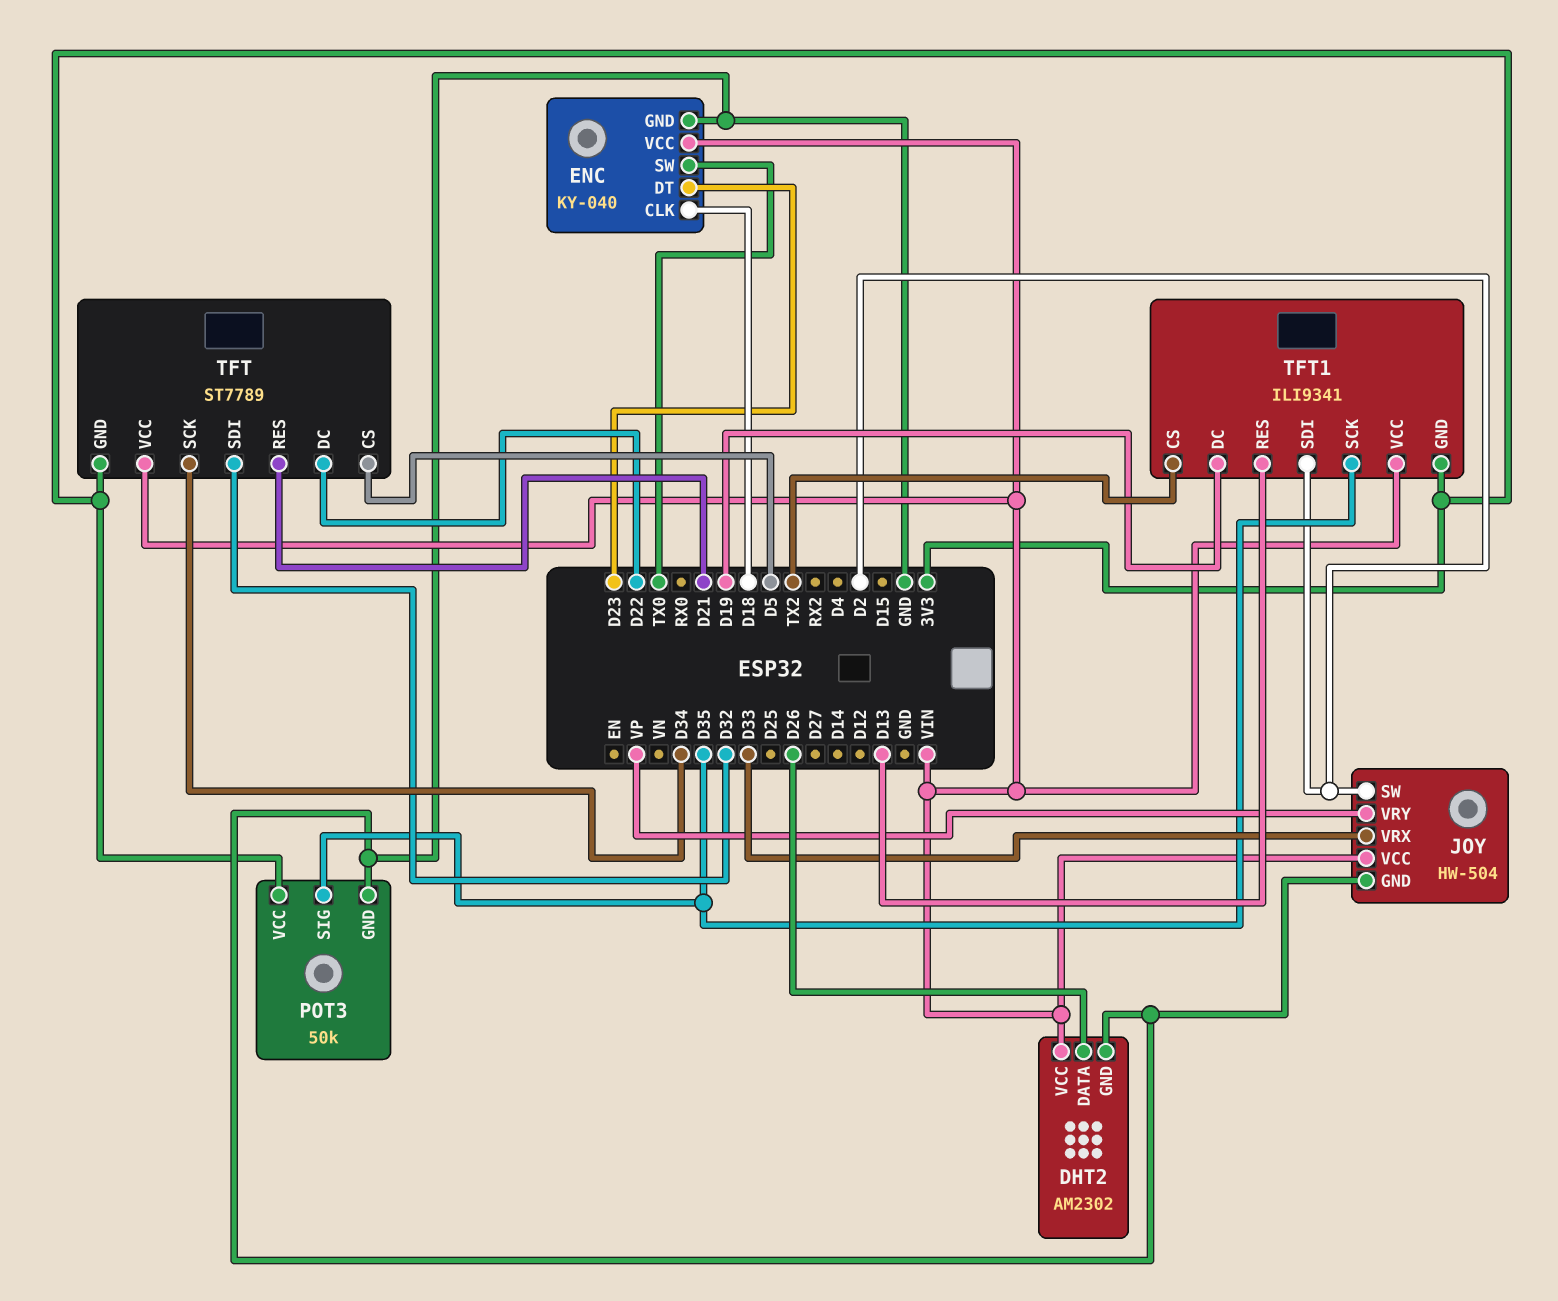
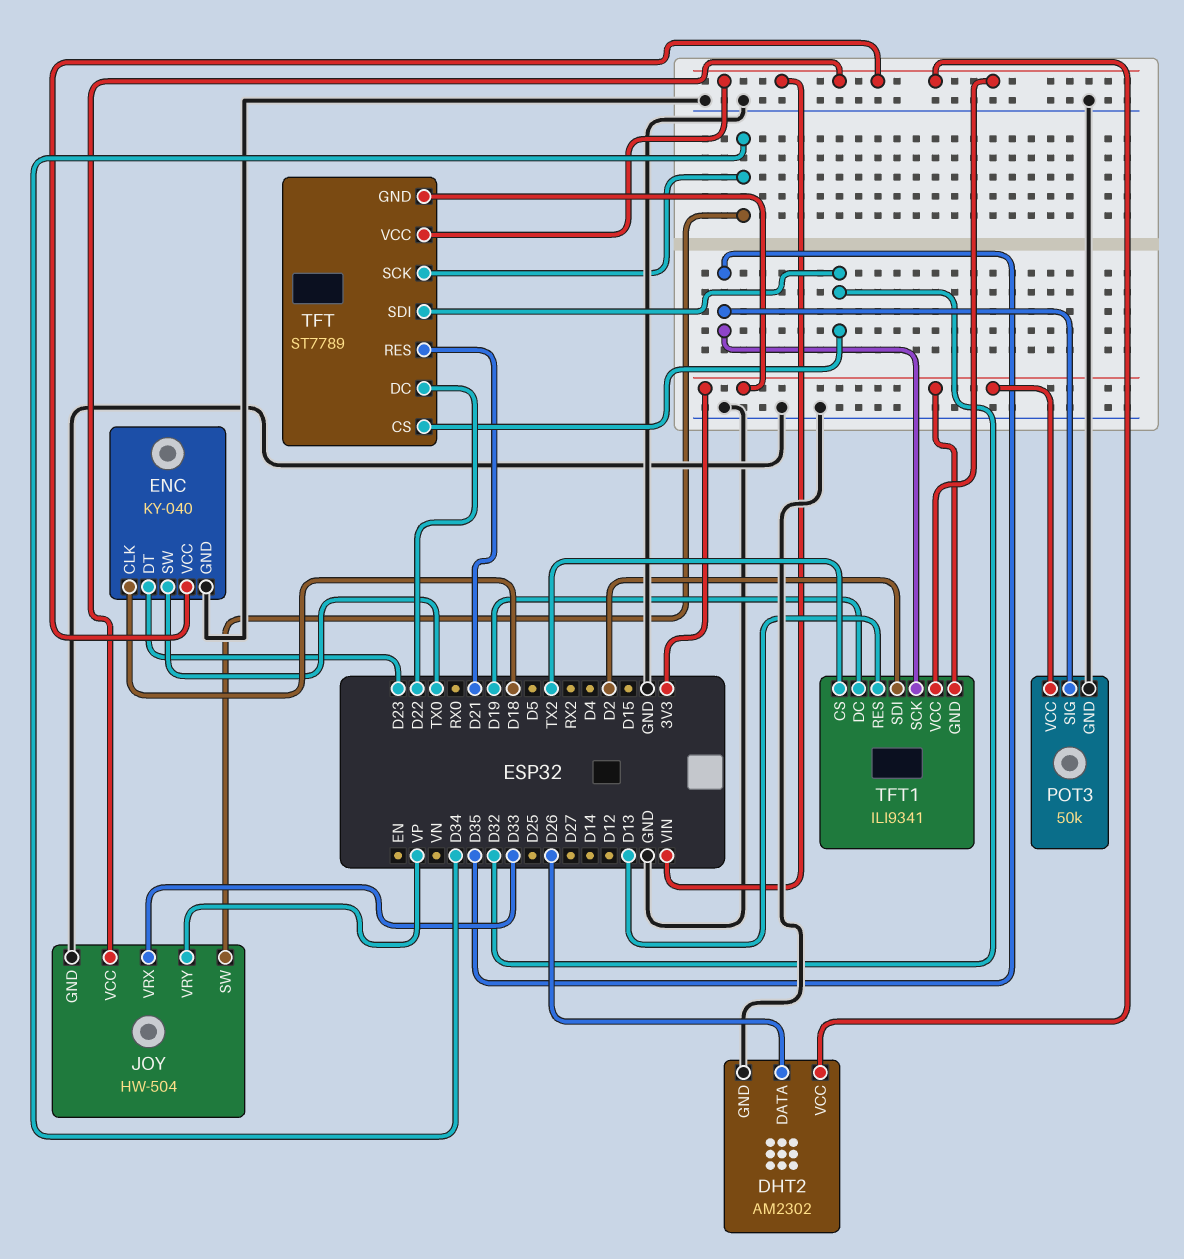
JOY pin SW: D2 -> D34
TFT pin CS: D5 -> D32

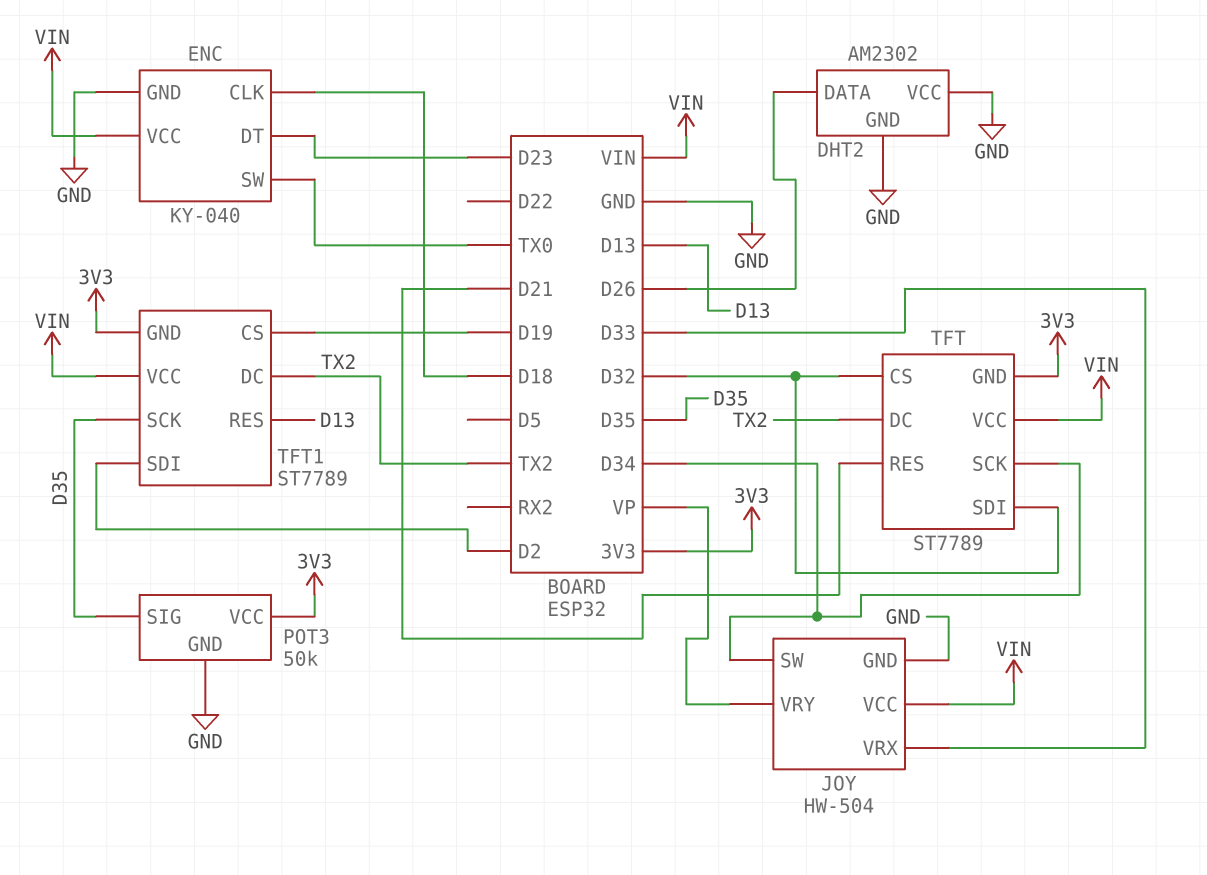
DHT2 pin VCC: VIN -> GND
TFT pin DC: D22 -> TX2
TFT1: ILI9341 -> ST7789
TFT1 pin CS: TX2 -> D19
TFT1 pin DC: D19 -> TX2

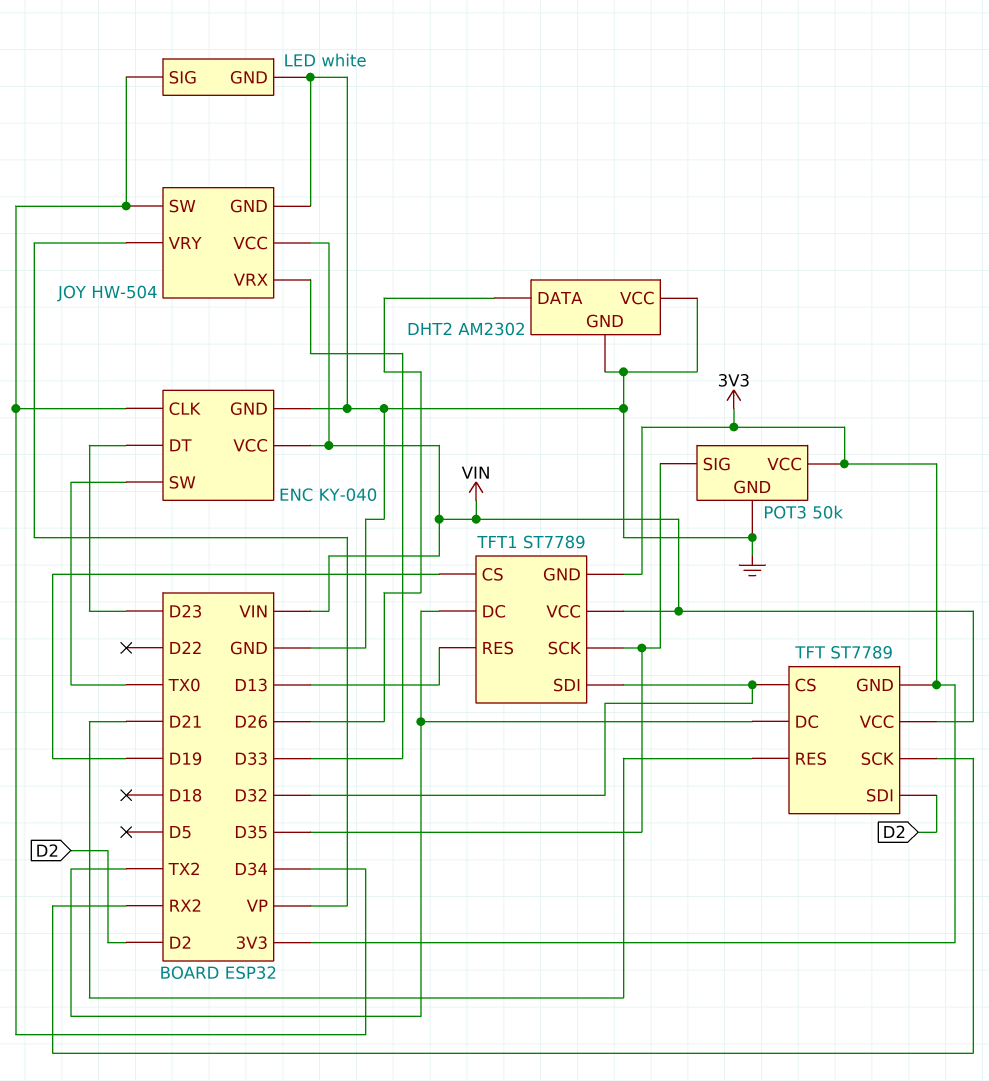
ENC pin CLK: D18 -> D34
LED: none -> white
LED pin GND: none -> GND
LED pin SIG: none -> D34
TFT pin SCK: D34 -> RX2
TFT pin SDI: D32 -> D2
TFT1 pin SDI: D2 -> D32

